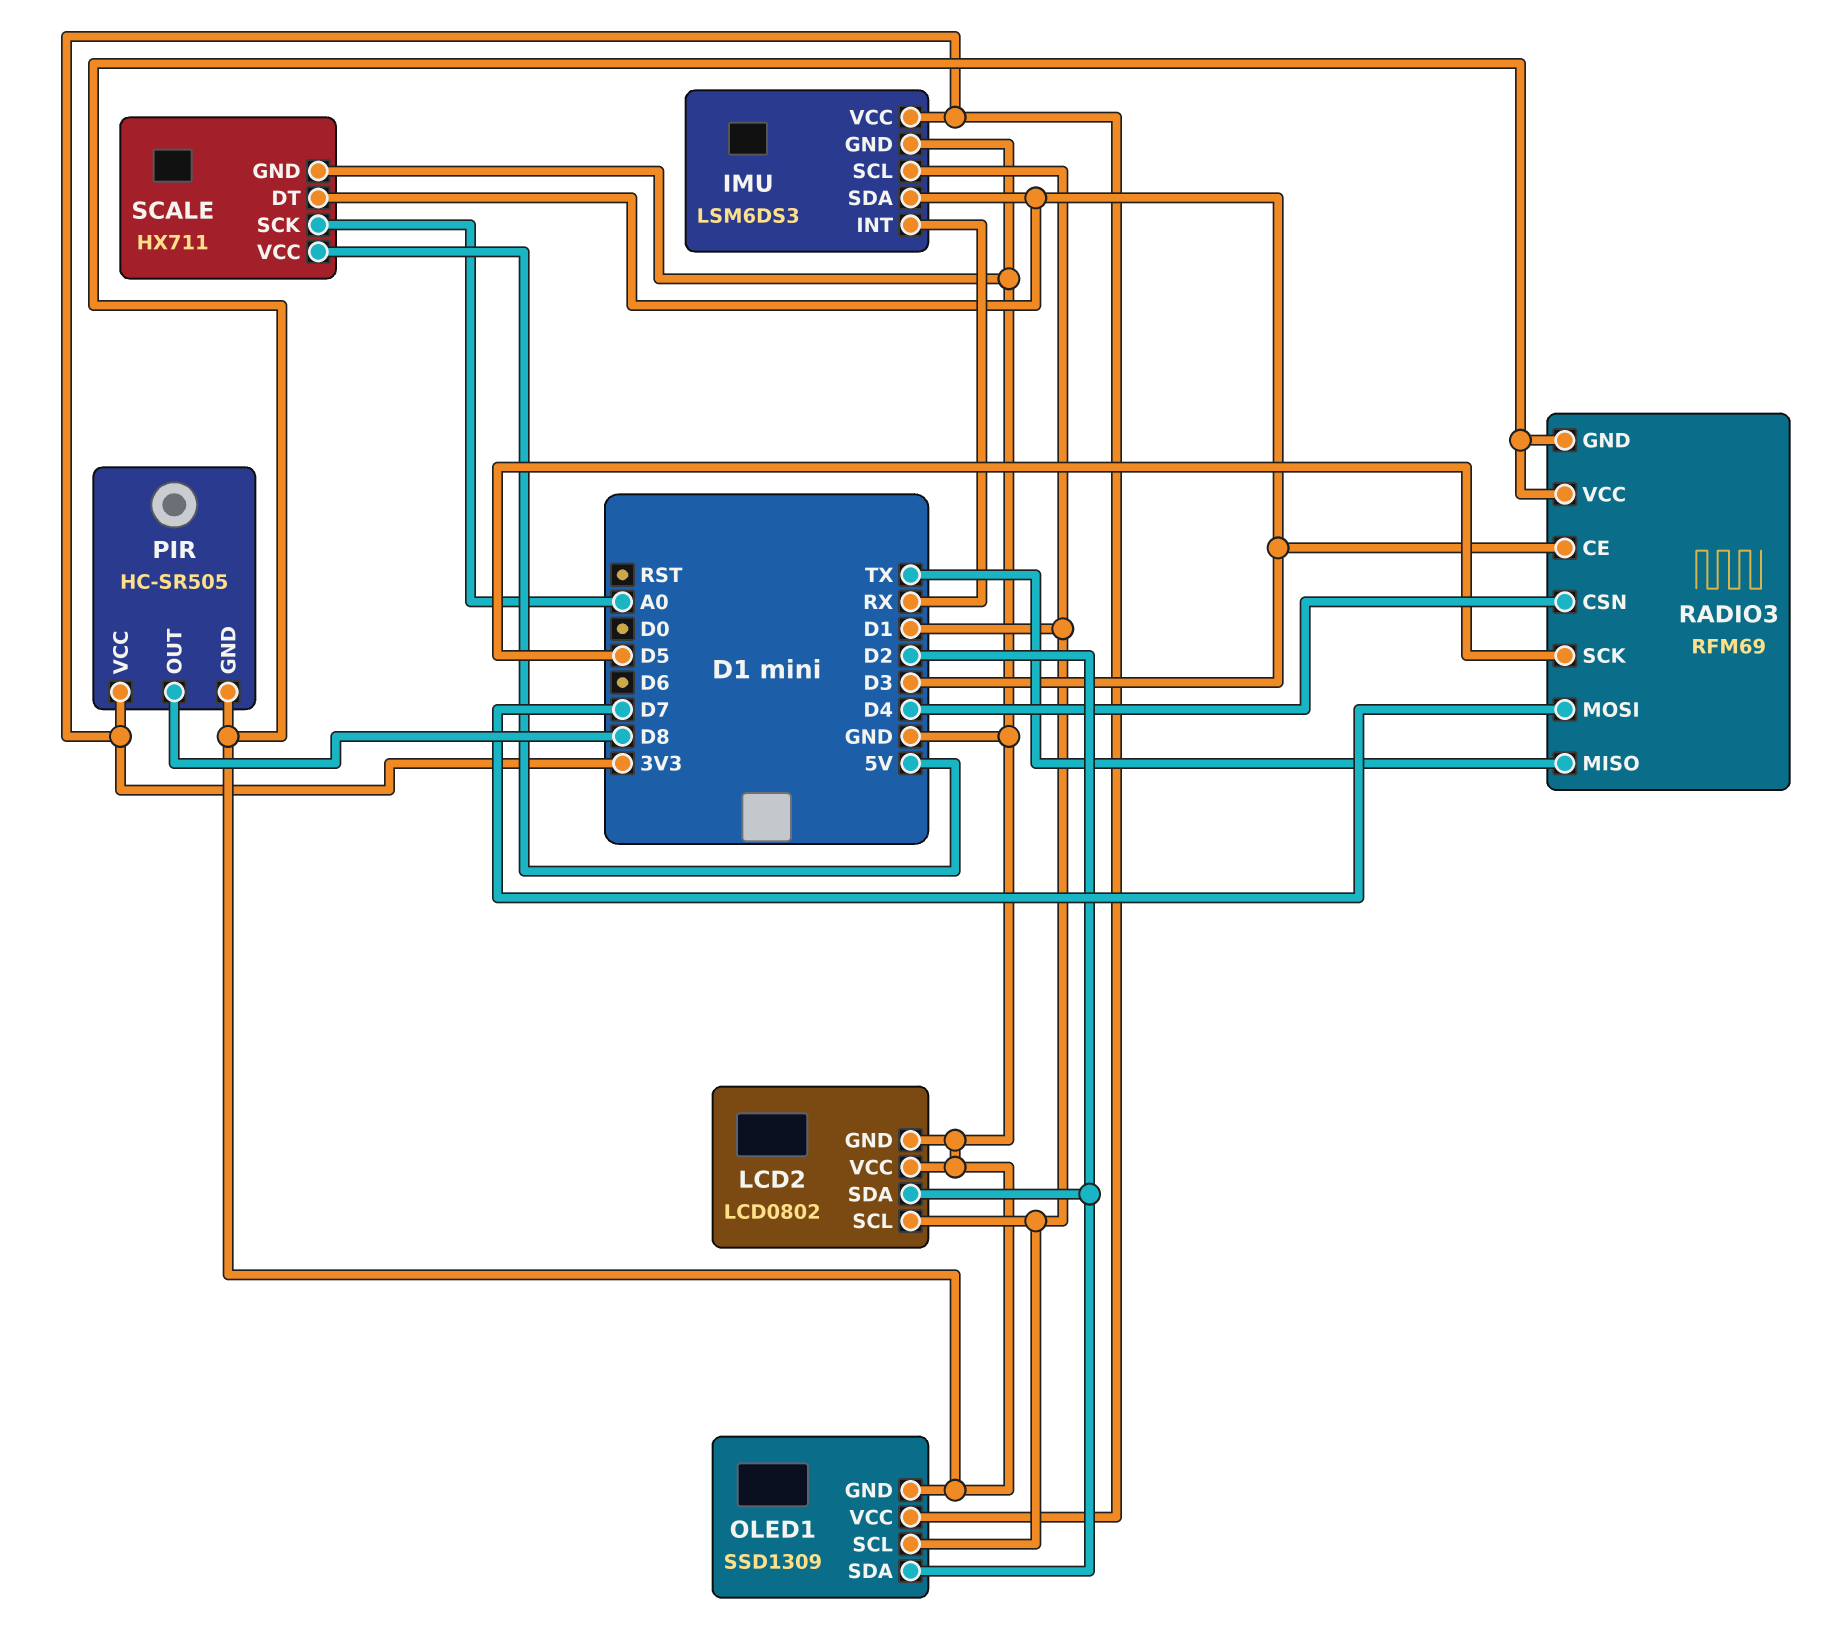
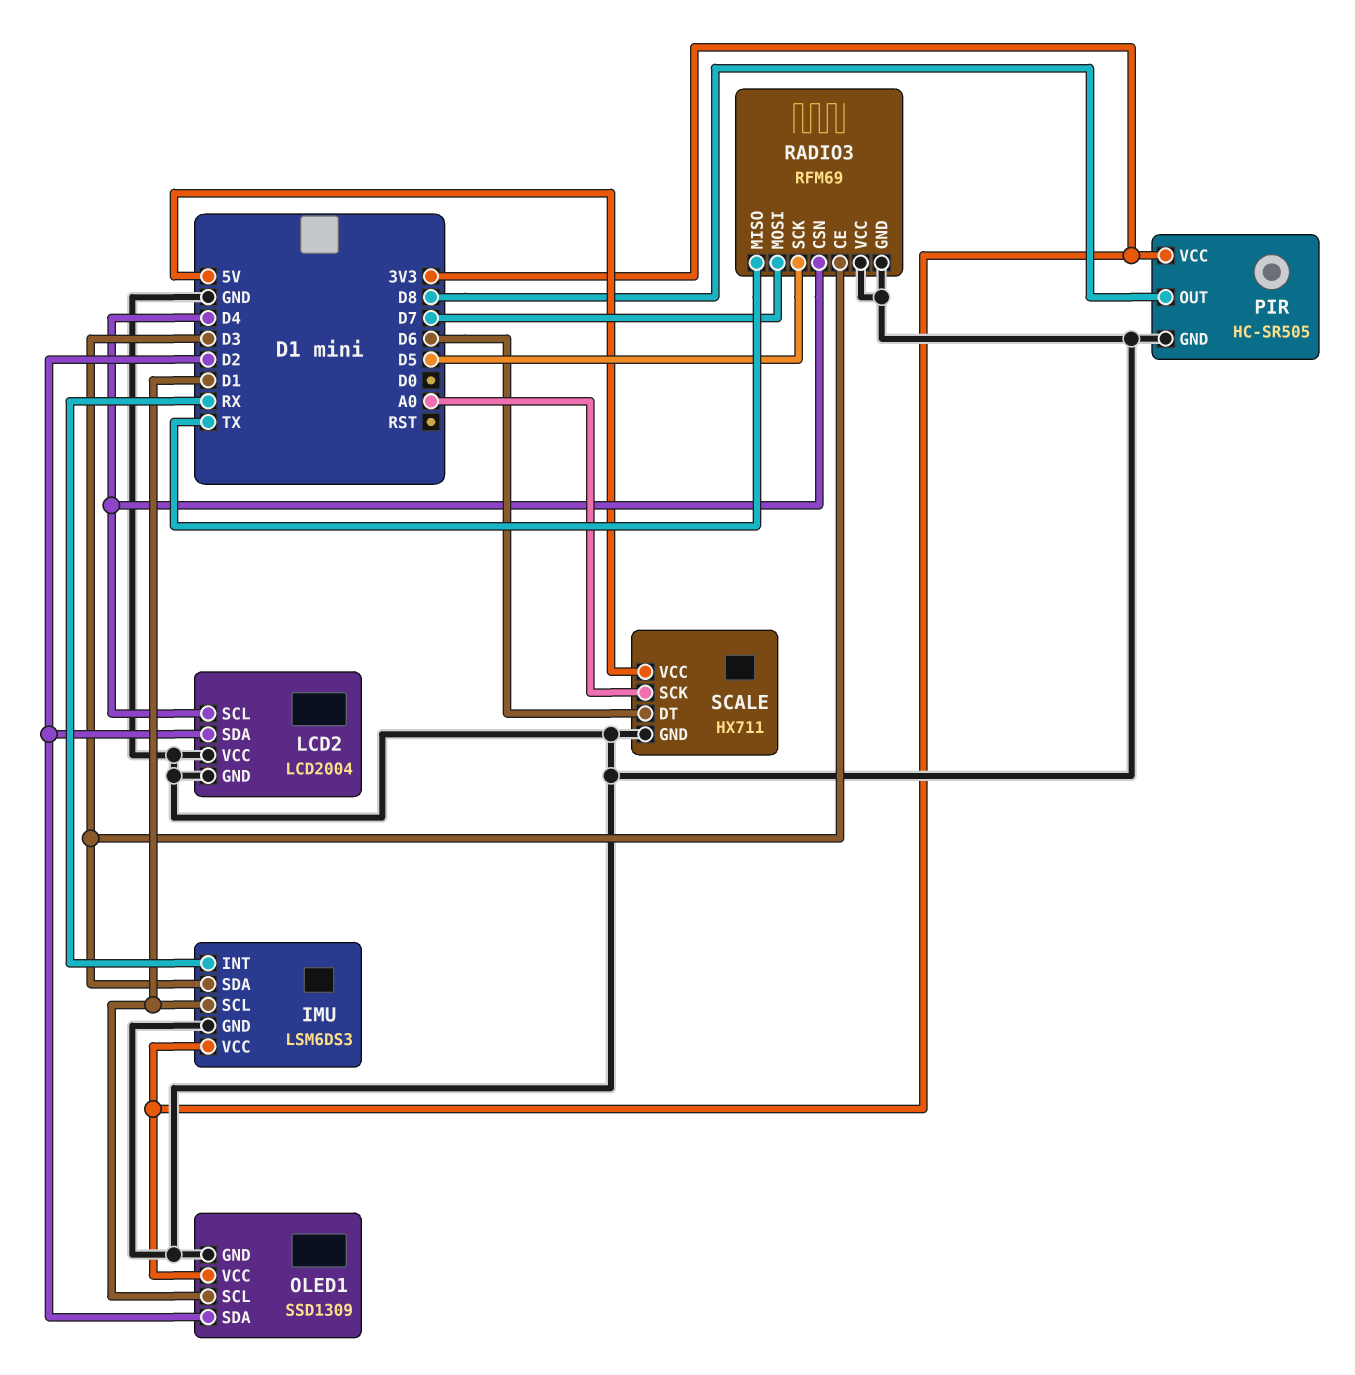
LCD2: LCD0802 -> LCD2004
LCD2 pin SCL: D1 -> D4
SCALE pin DT: D3 -> D6

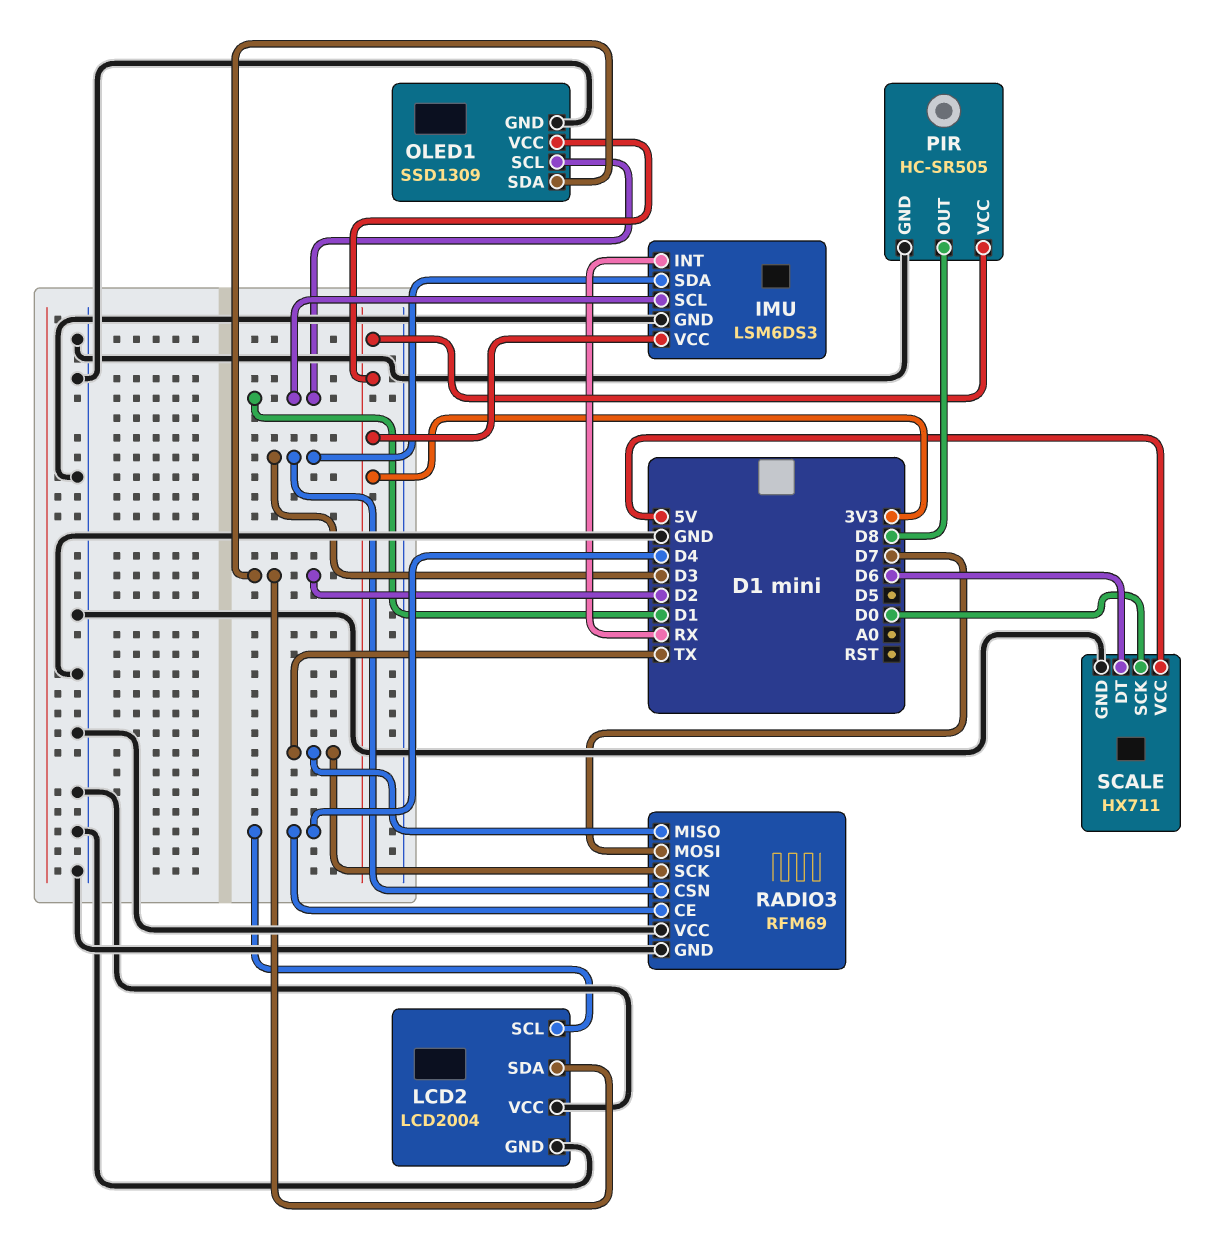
RADIO3 pin CE: D3 -> D4
RADIO3 pin CSN: D4 -> D3
RADIO3 pin SCK: D5 -> TX
SCALE pin SCK: A0 -> D0

